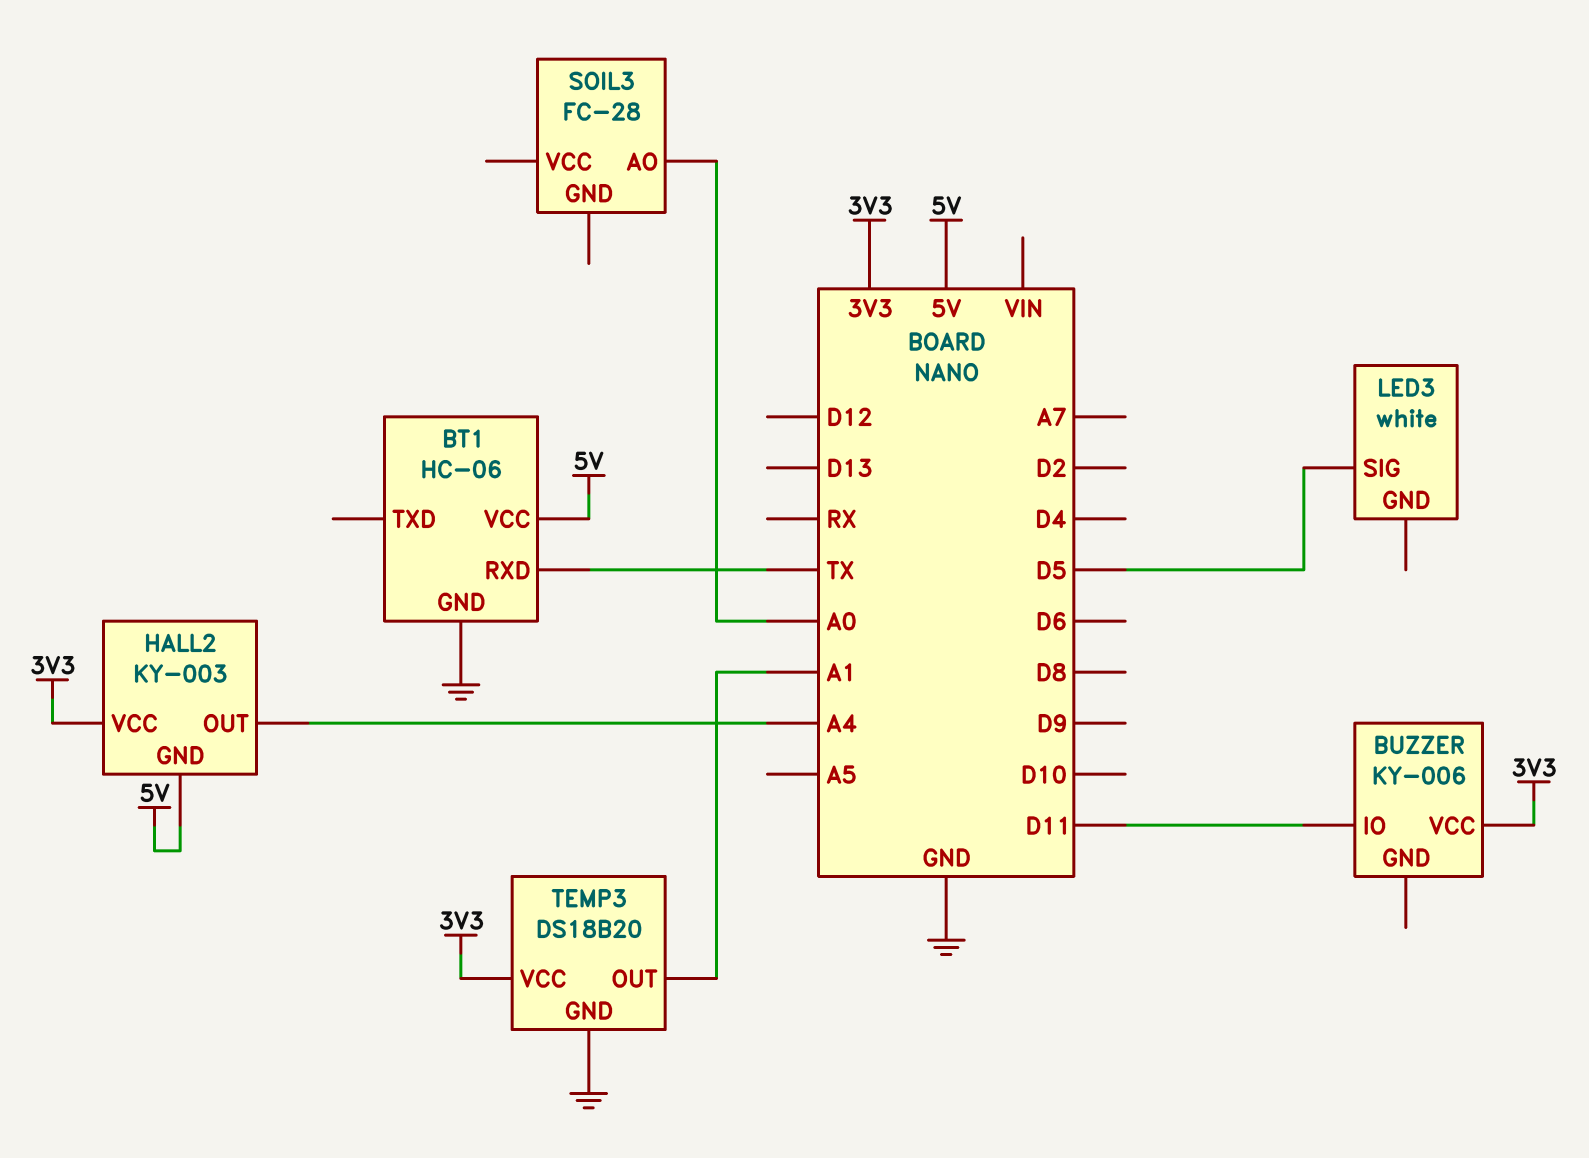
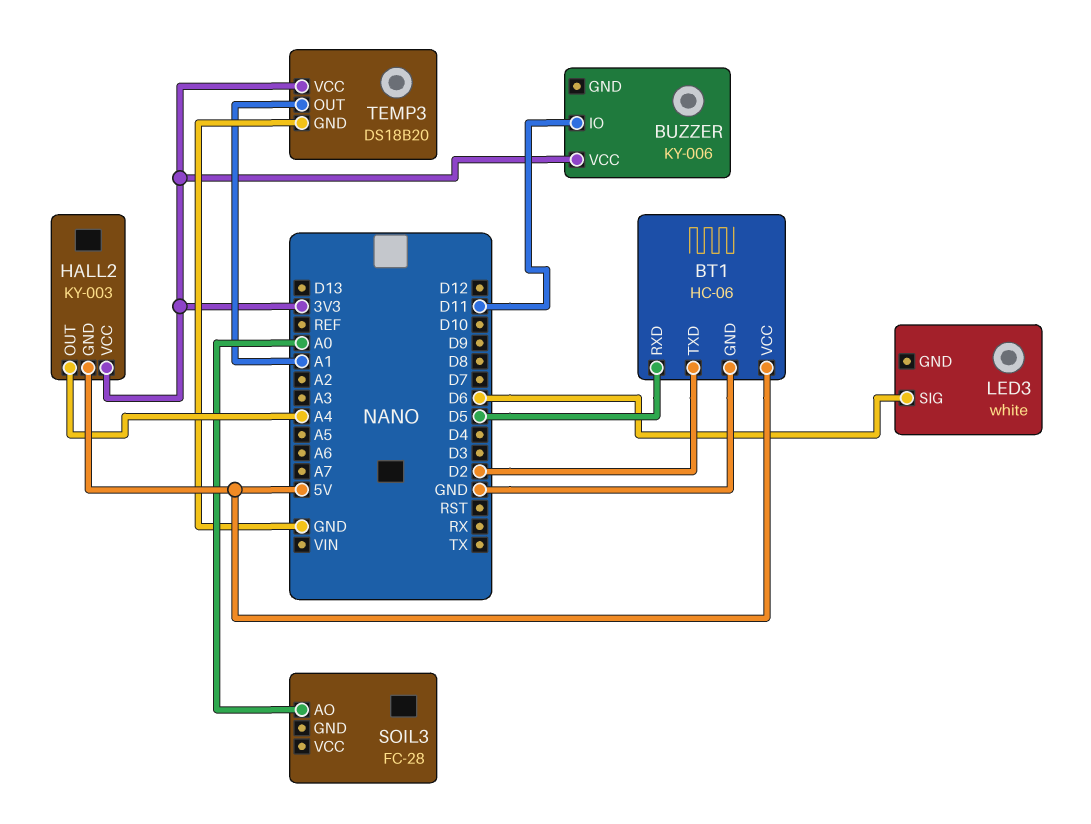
BT1 pin RXD: TX -> D5
BT1 pin TXD: none -> D2
LED3 pin SIG: D5 -> D6

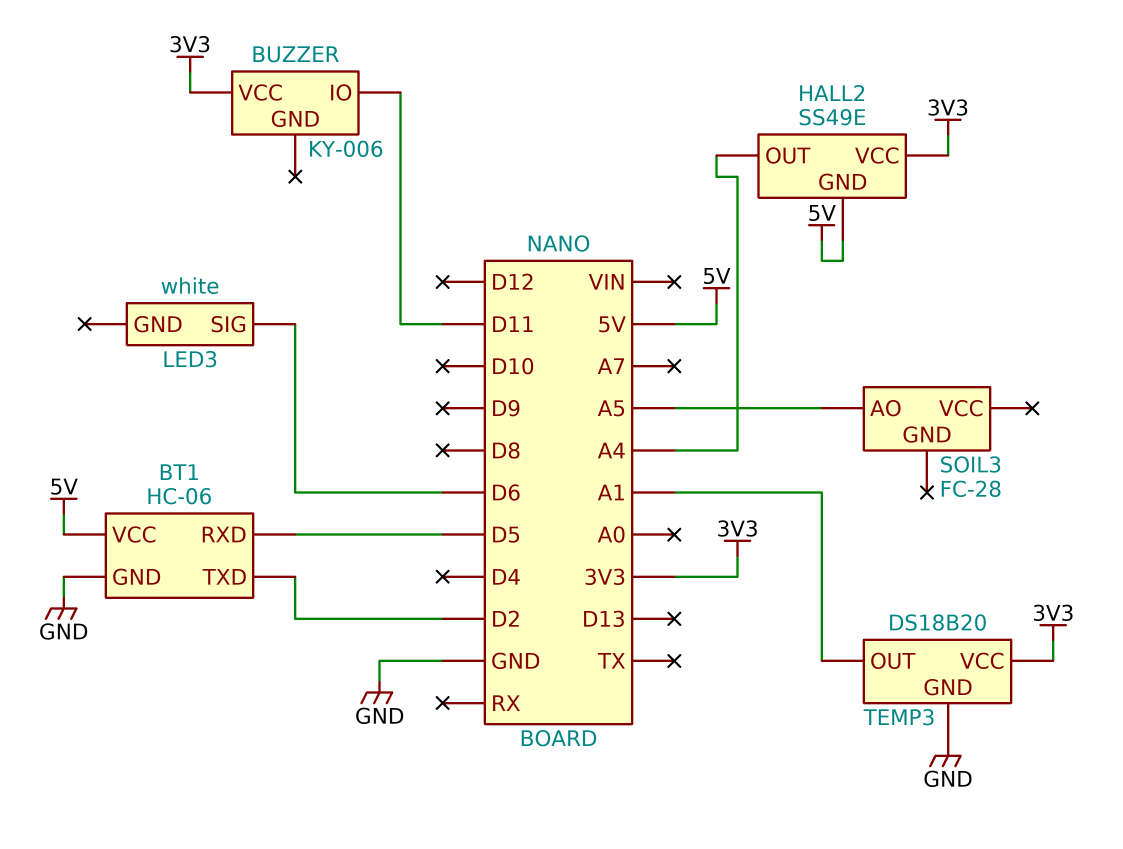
HALL2: KY-003 -> SS49E
SOIL3 pin AO: A0 -> A5

